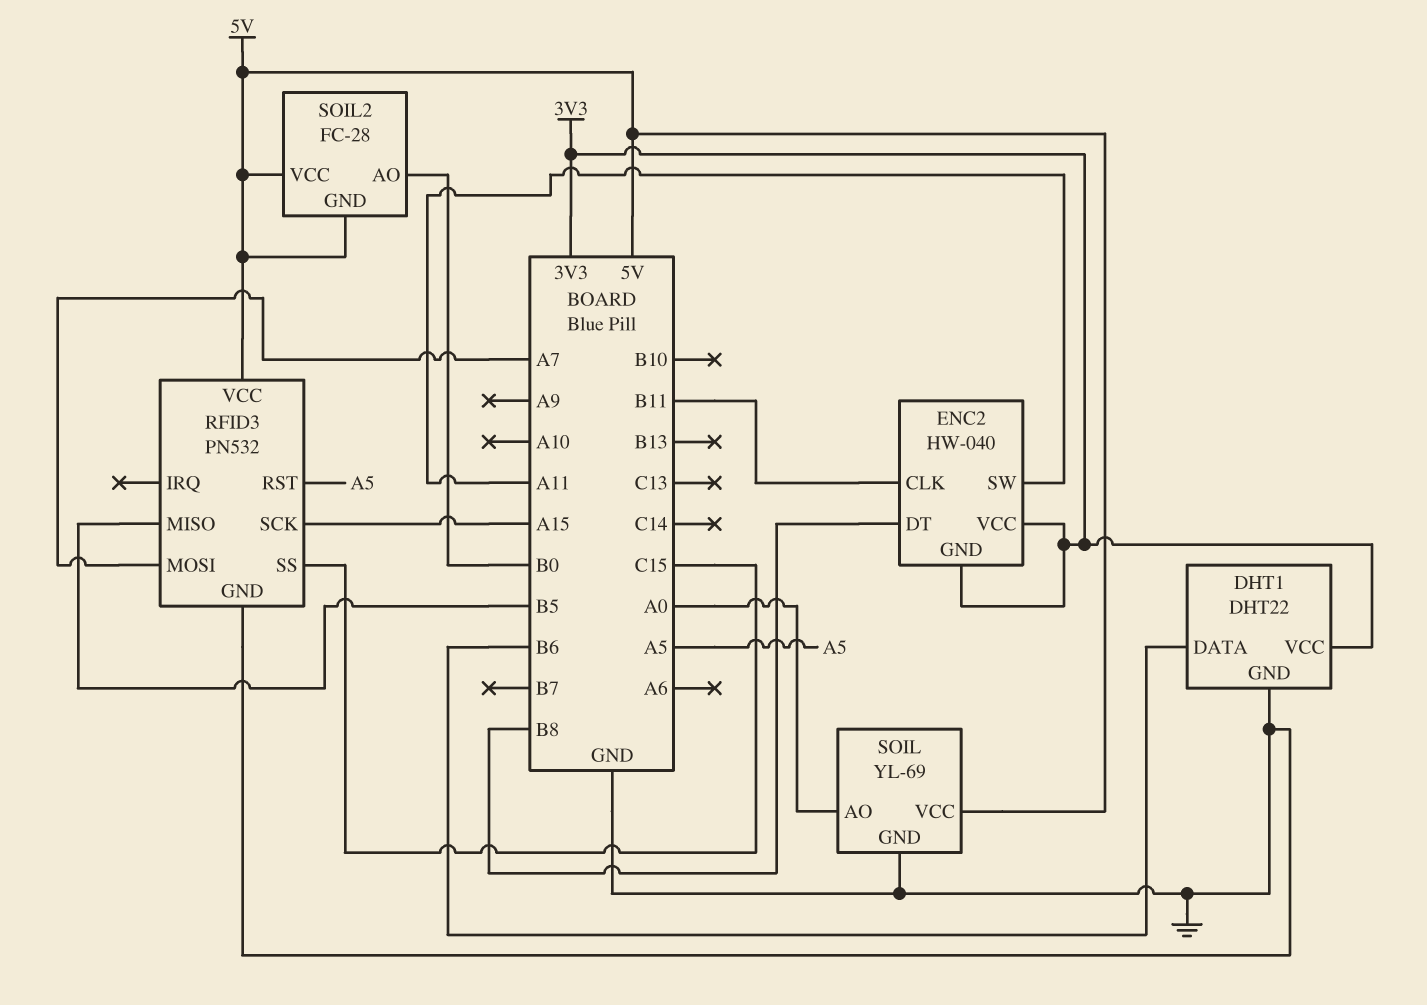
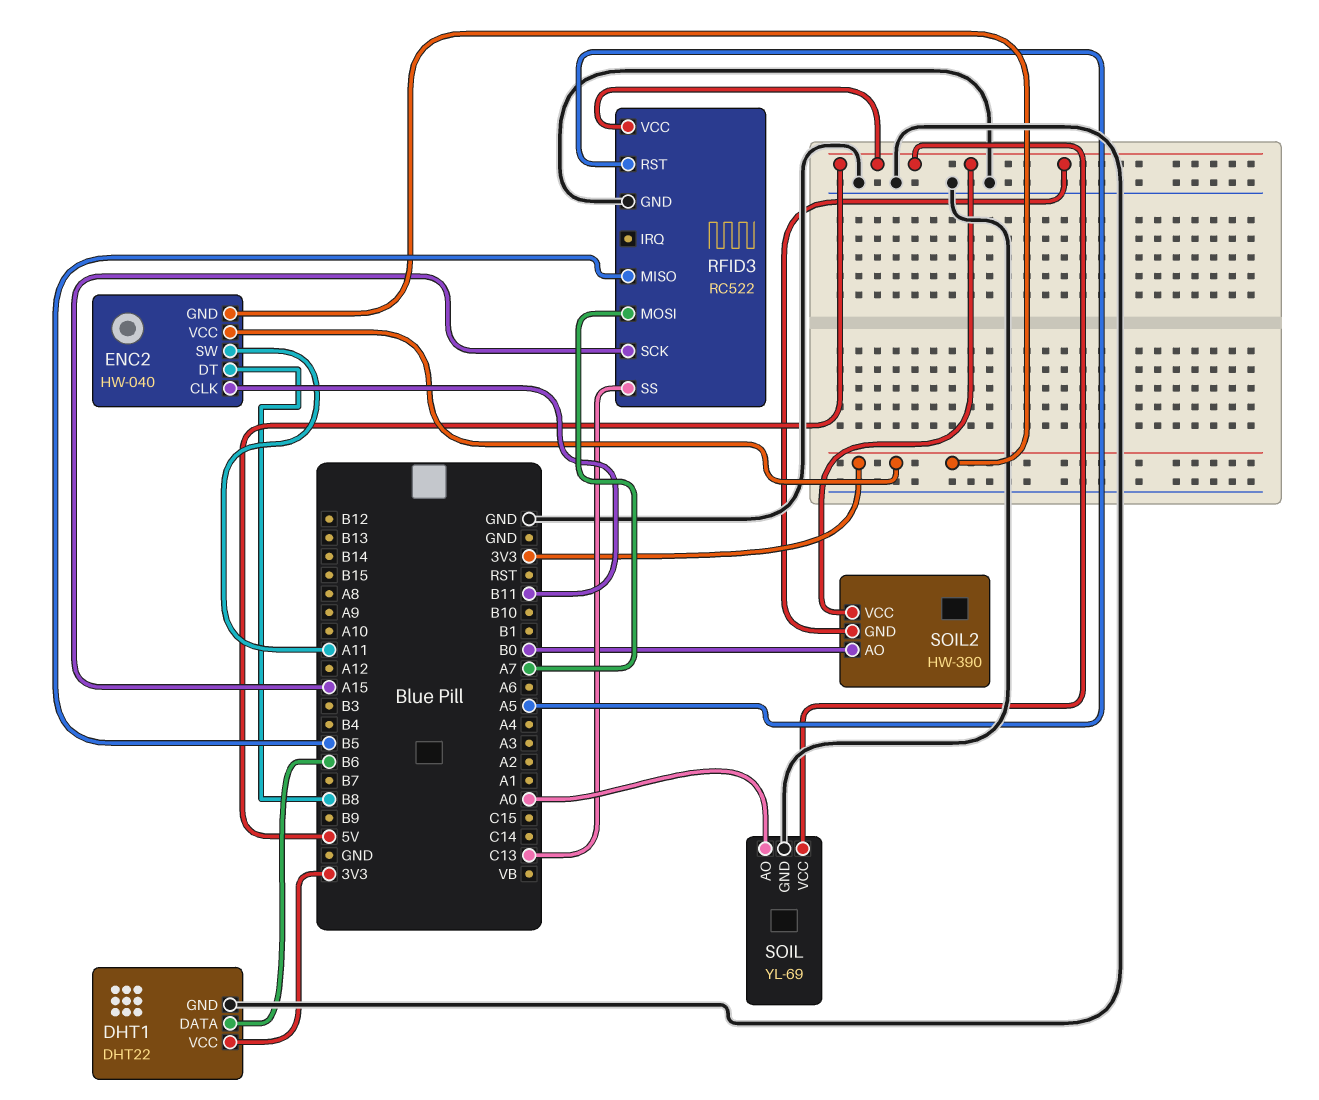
RFID3: PN532 -> RC522
RFID3 pin SS: C15 -> C13
SOIL2: FC-28 -> HW-390

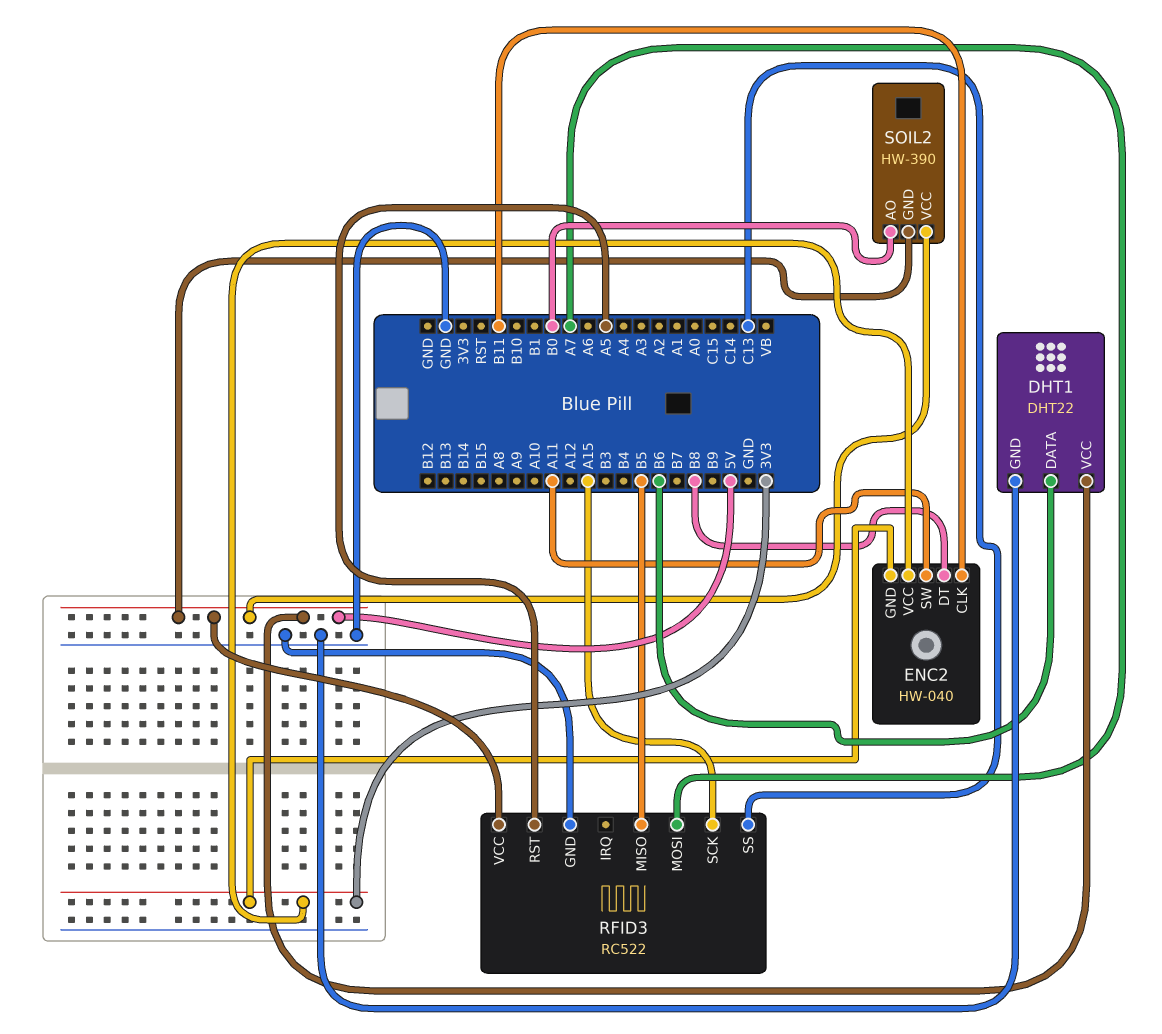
DHT1 pin VCC: 3V3 -> 5V
SOIL: YL-69 -> none
SOIL pin AO: A0 -> none
SOIL pin GND: GND -> none
SOIL pin VCC: 5V -> none

